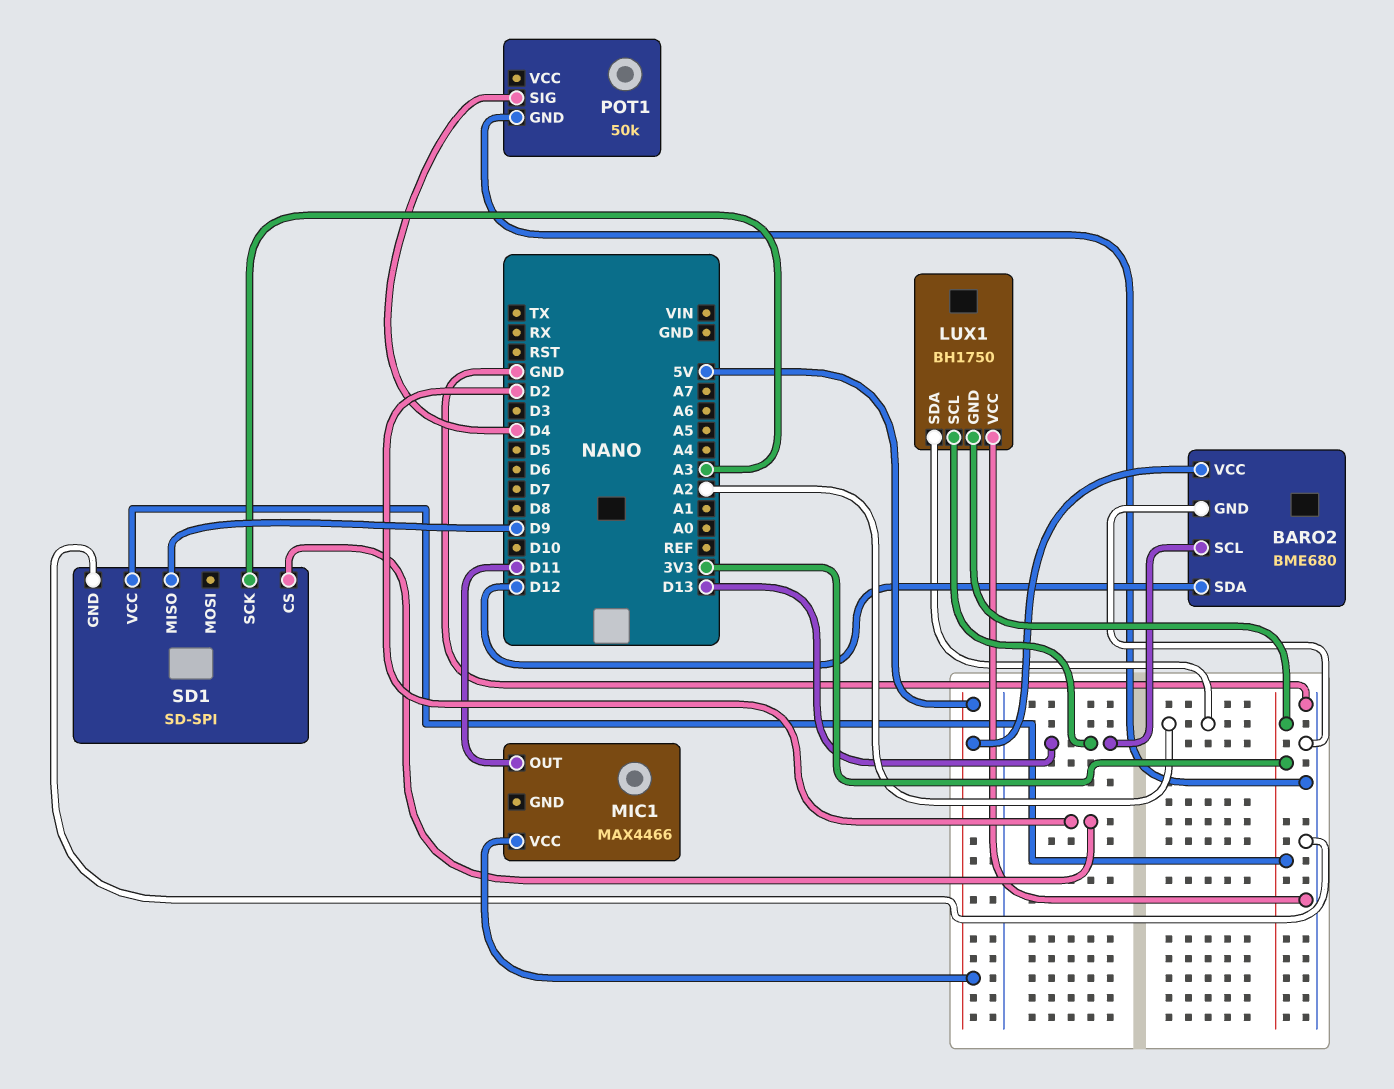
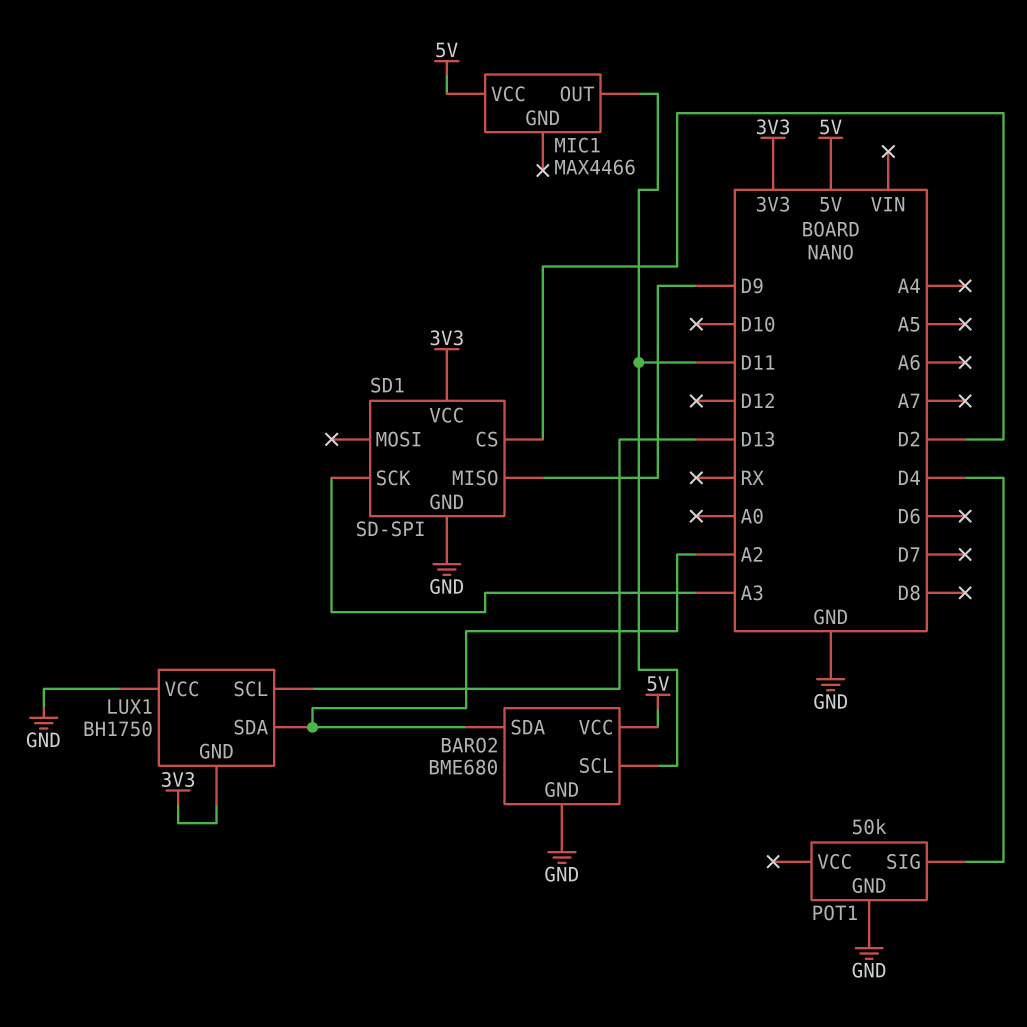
BARO2 pin SCL: D13 -> D11
BARO2 pin SDA: D12 -> A2

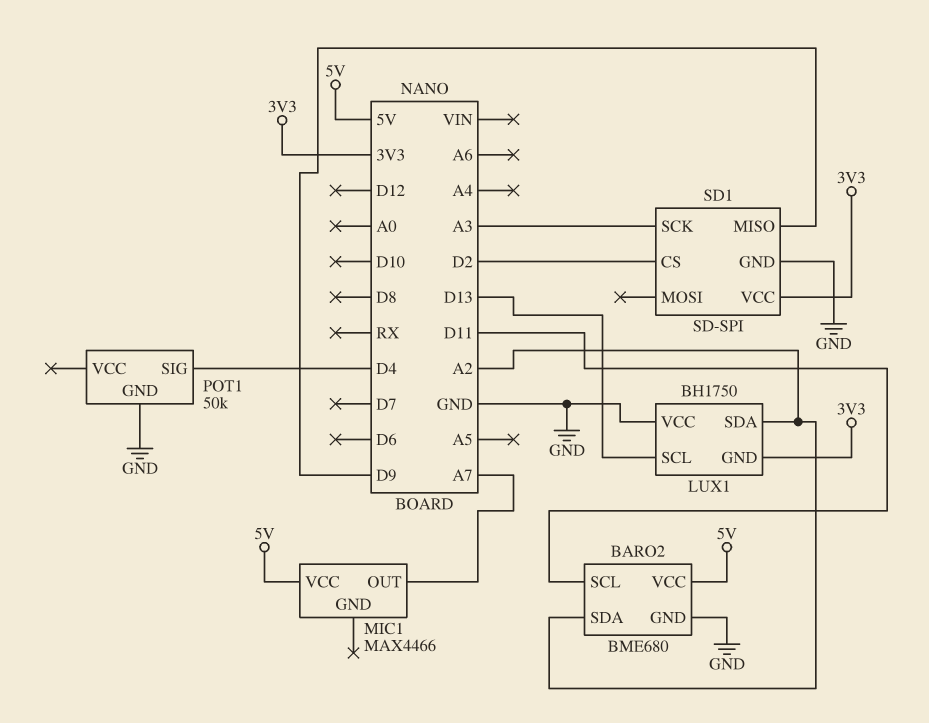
MIC1 pin OUT: D11 -> A7

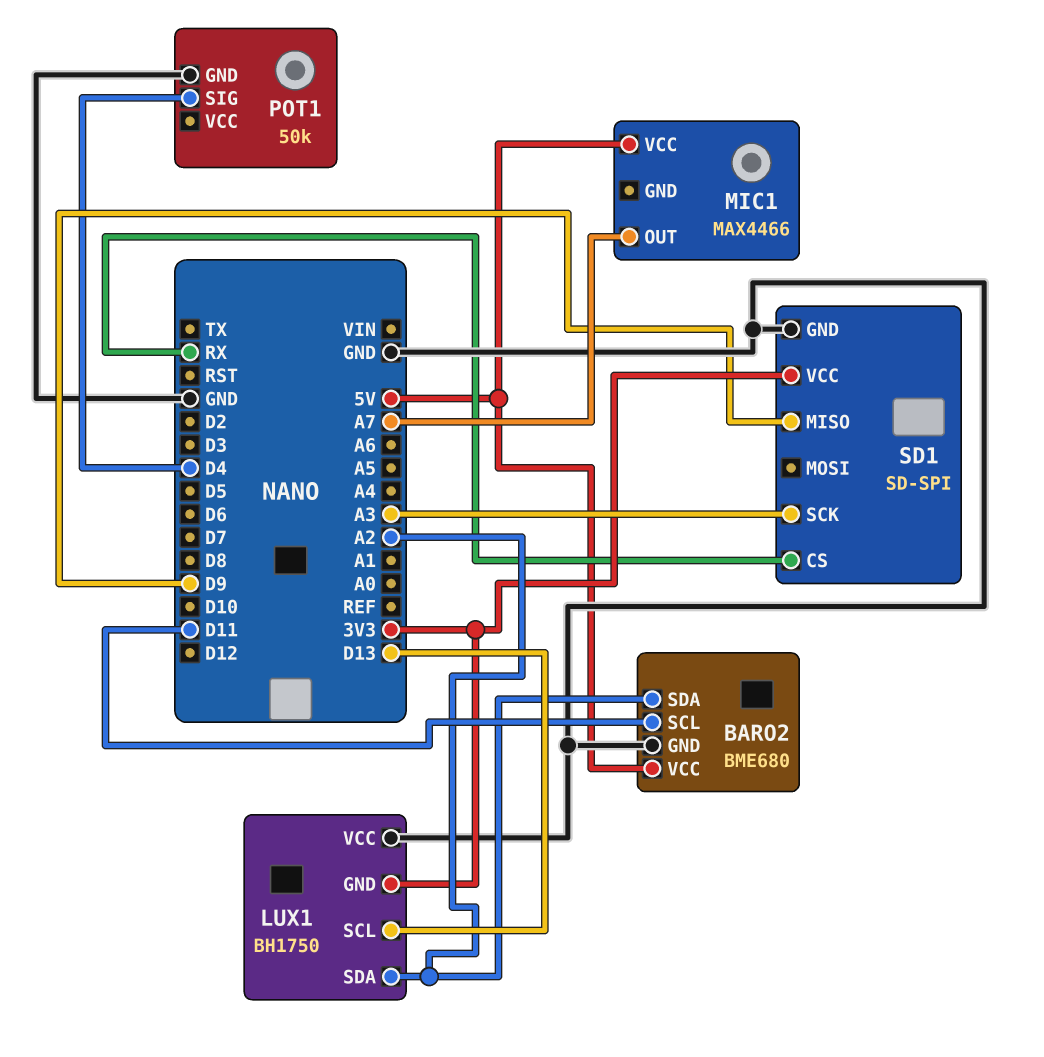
SD1 pin CS: D2 -> RX

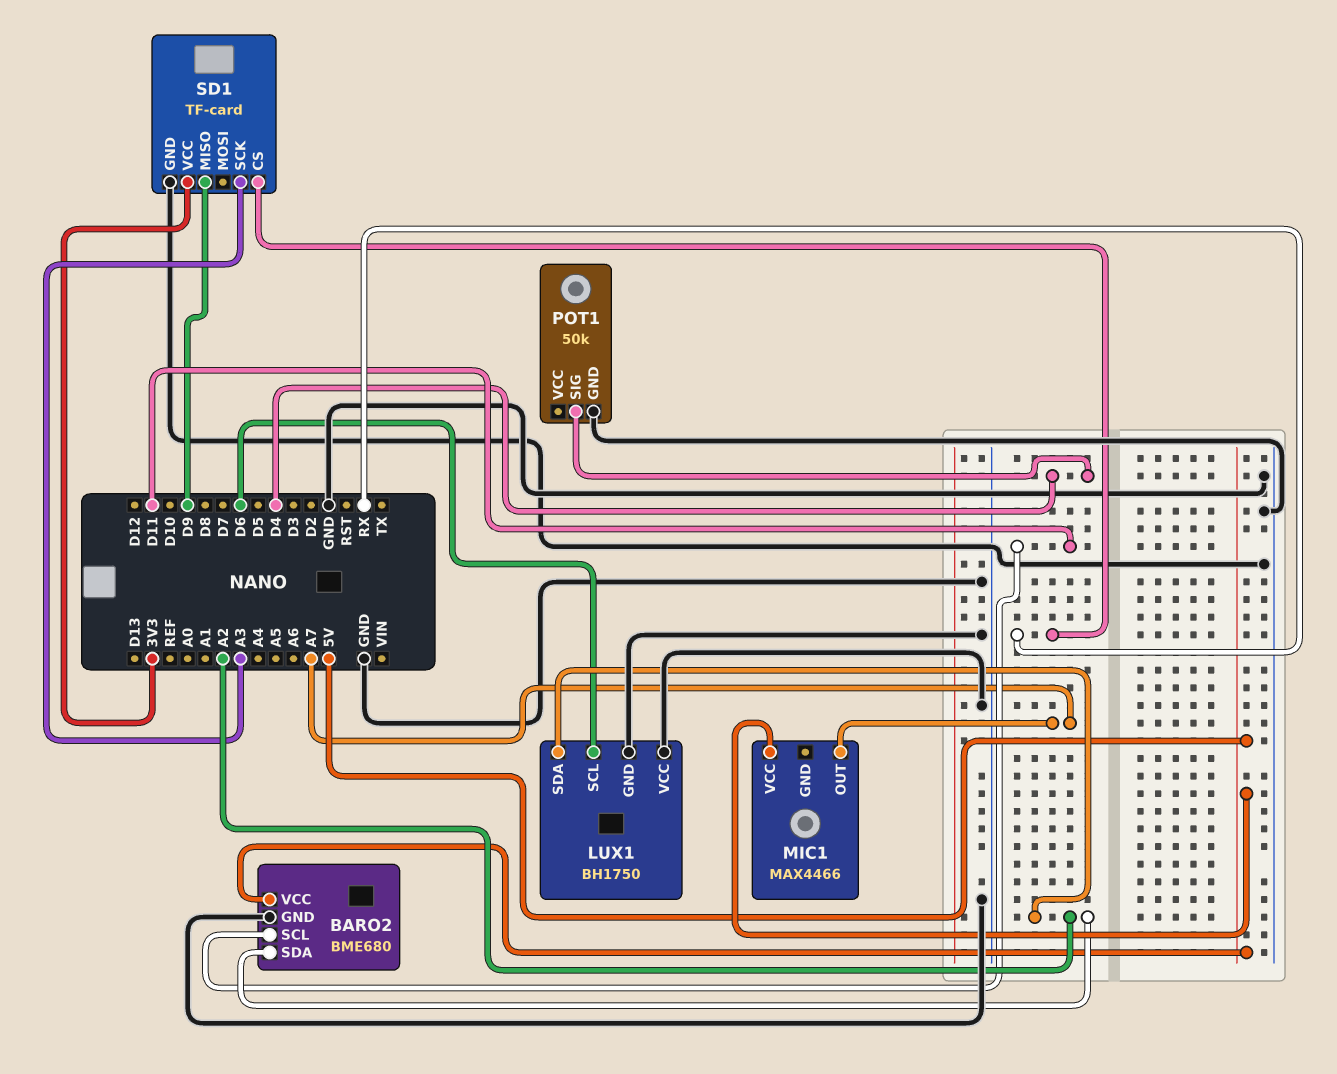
LUX1 pin GND: 3V3 -> GND
LUX1 pin SCL: D13 -> D6
SD1: SD-SPI -> TF-card

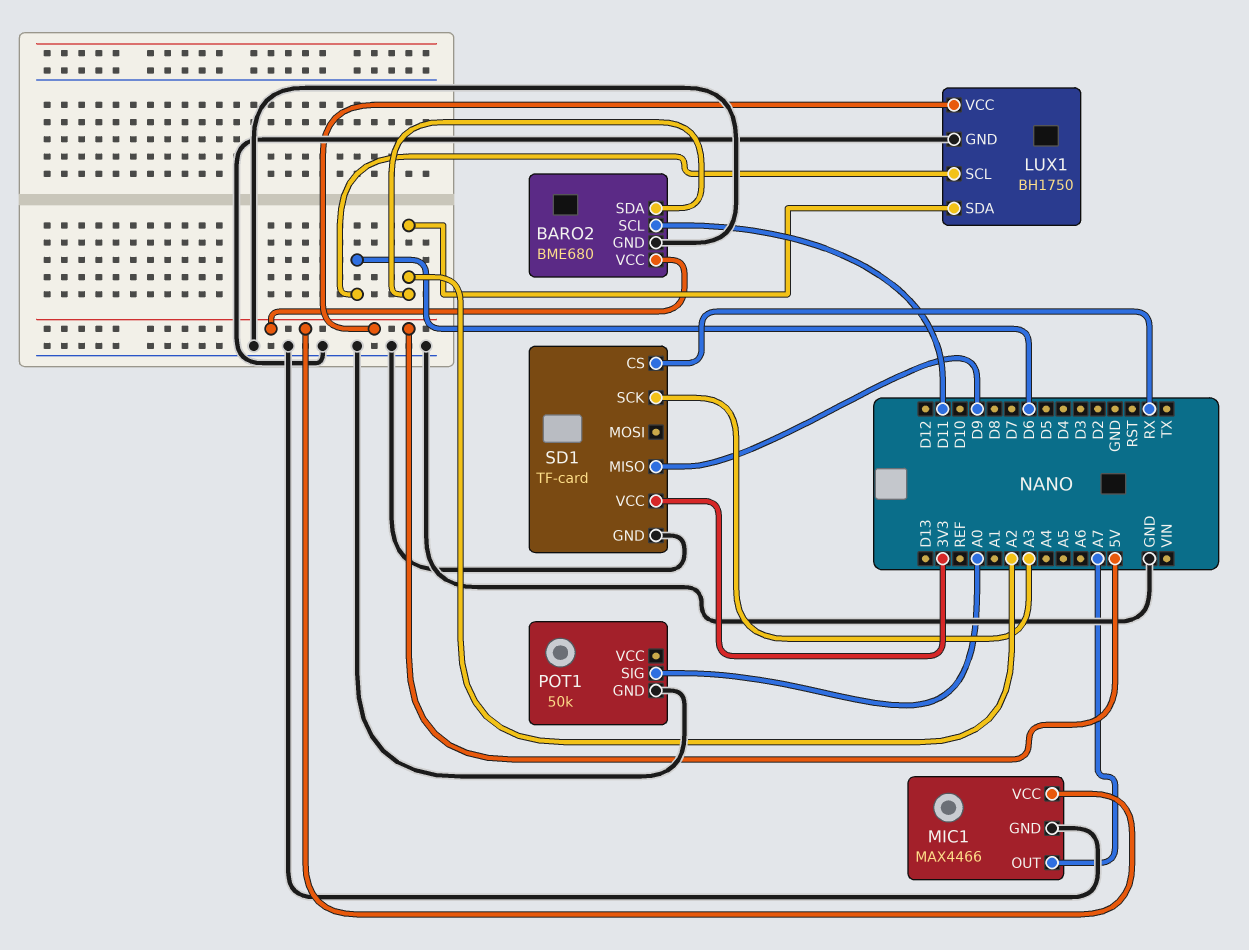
LUX1 pin VCC: GND -> 5V
MIC1 pin GND: none -> GND
POT1 pin SIG: D4 -> A0

